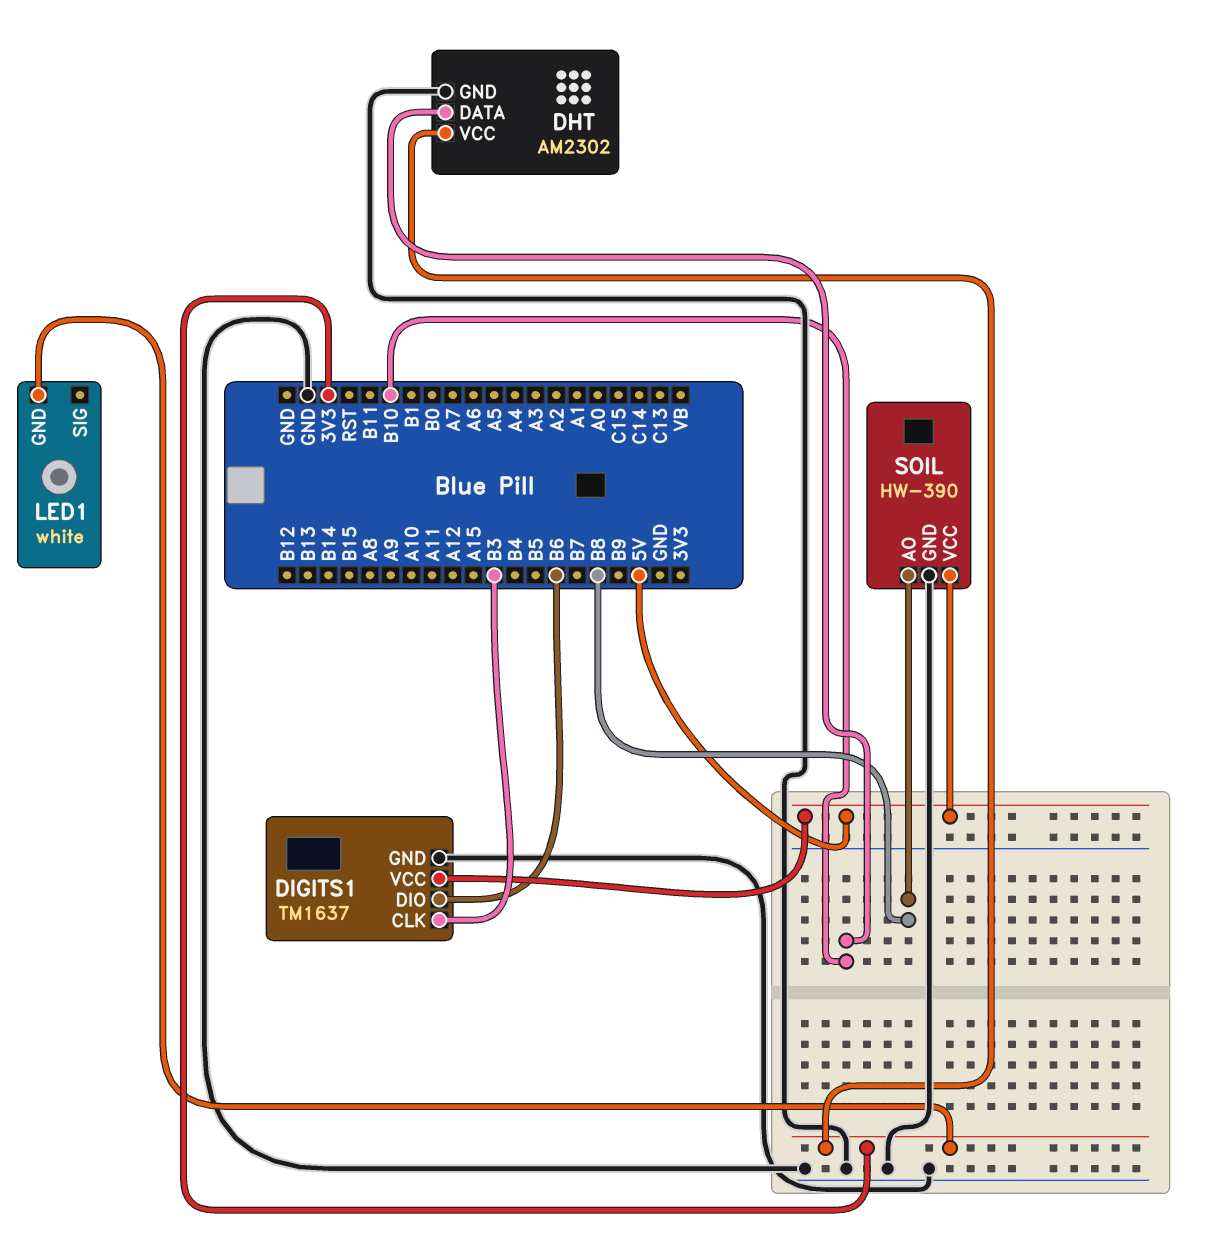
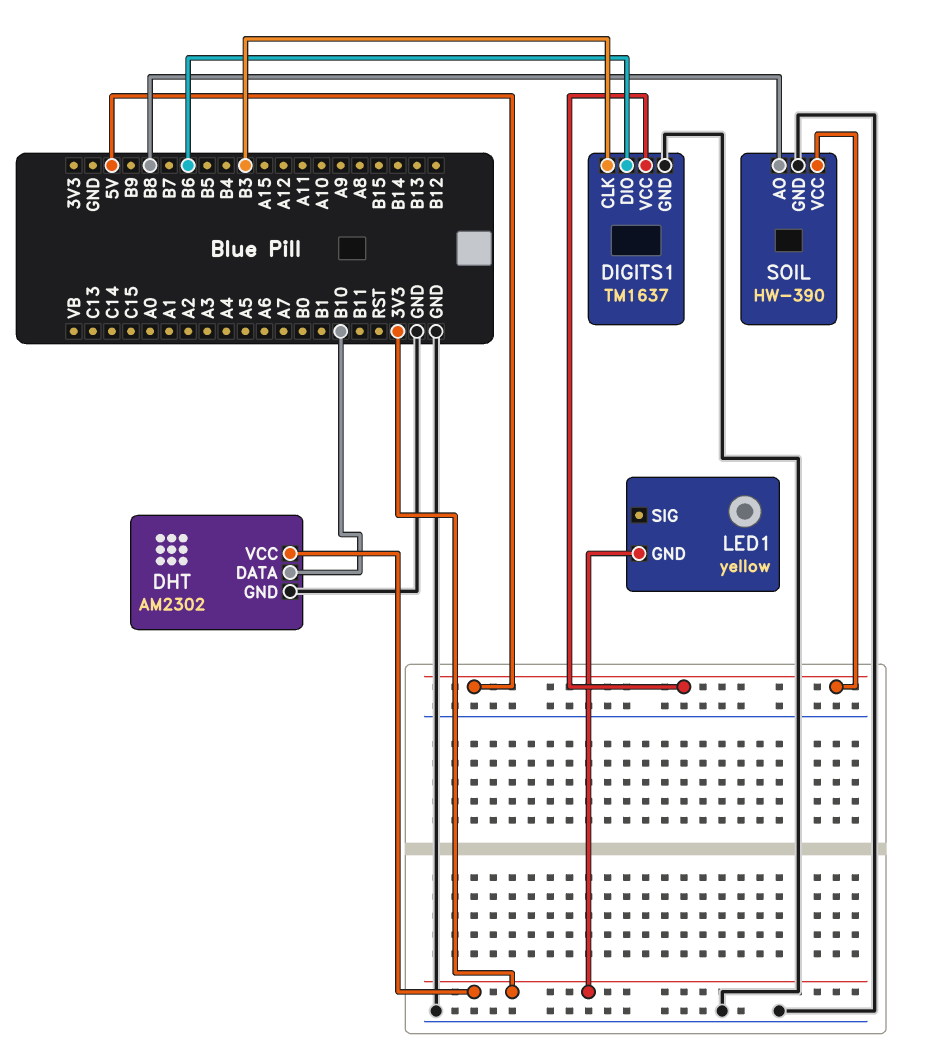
LED1: white -> yellow

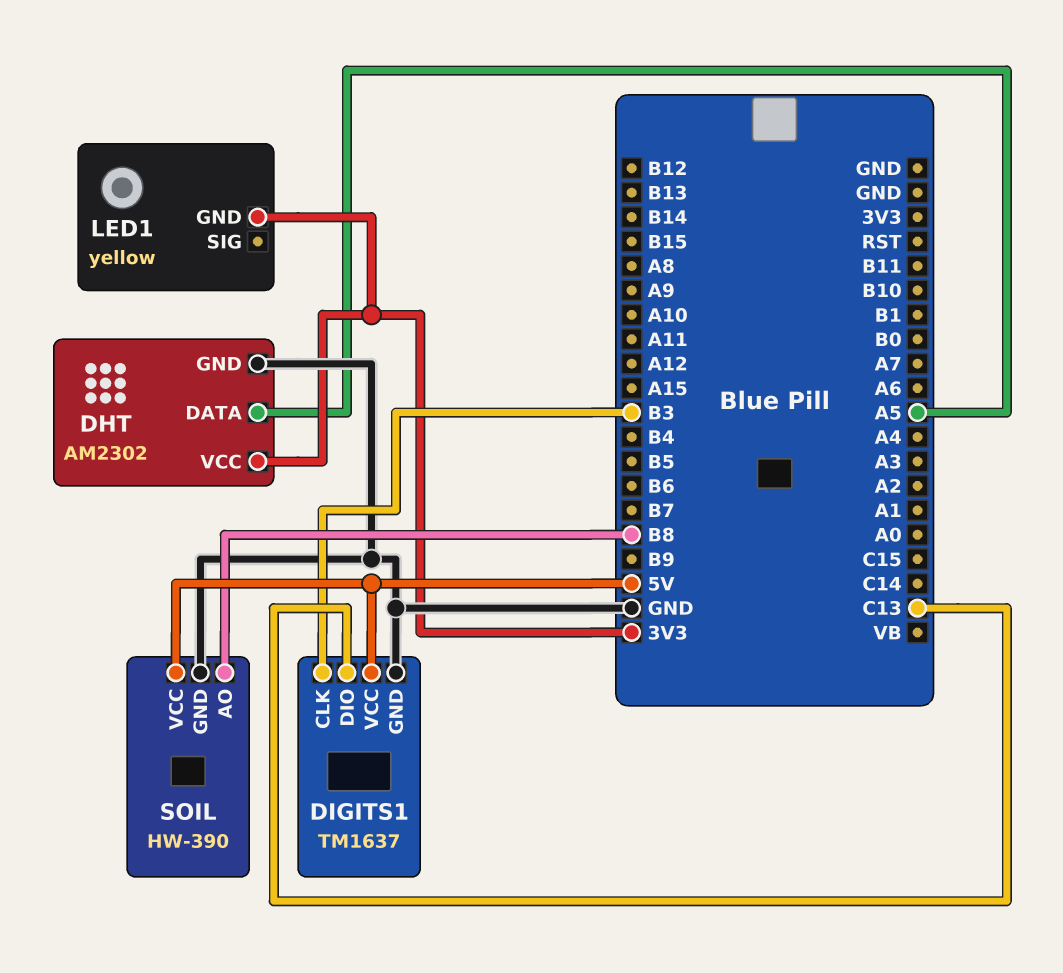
DHT pin DATA: B10 -> A5
DIGITS1 pin DIO: B6 -> C13

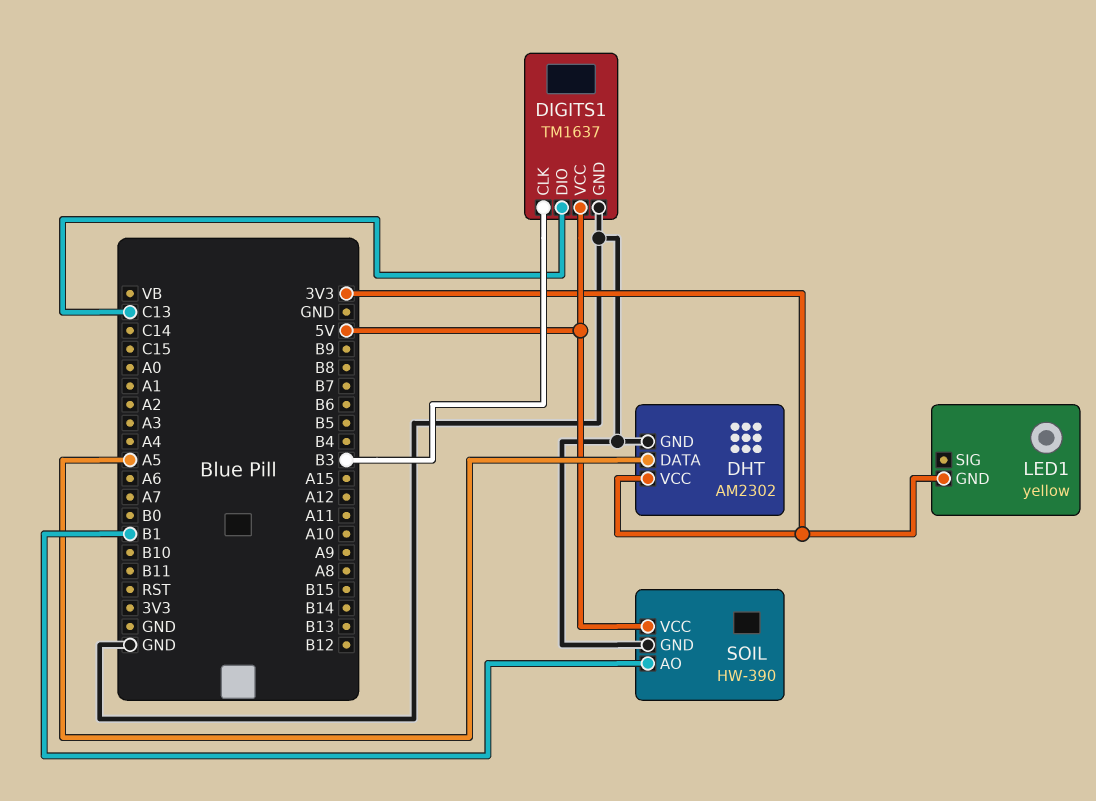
SOIL pin AO: B8 -> B1

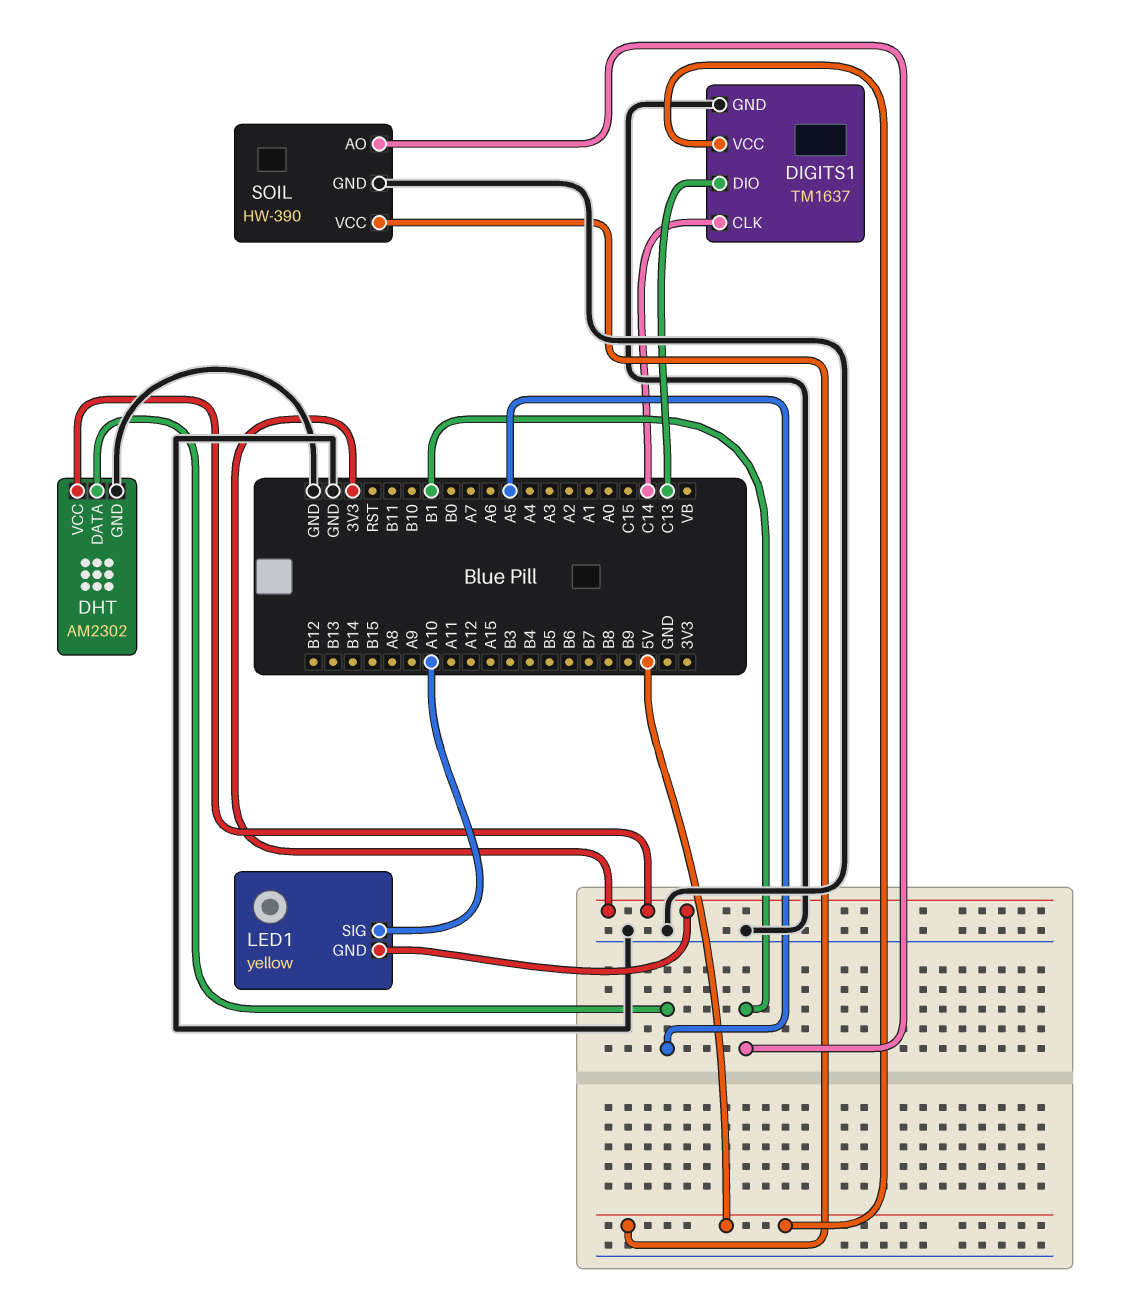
DIGITS1 pin CLK: B3 -> C14
LED1 pin SIG: none -> A10

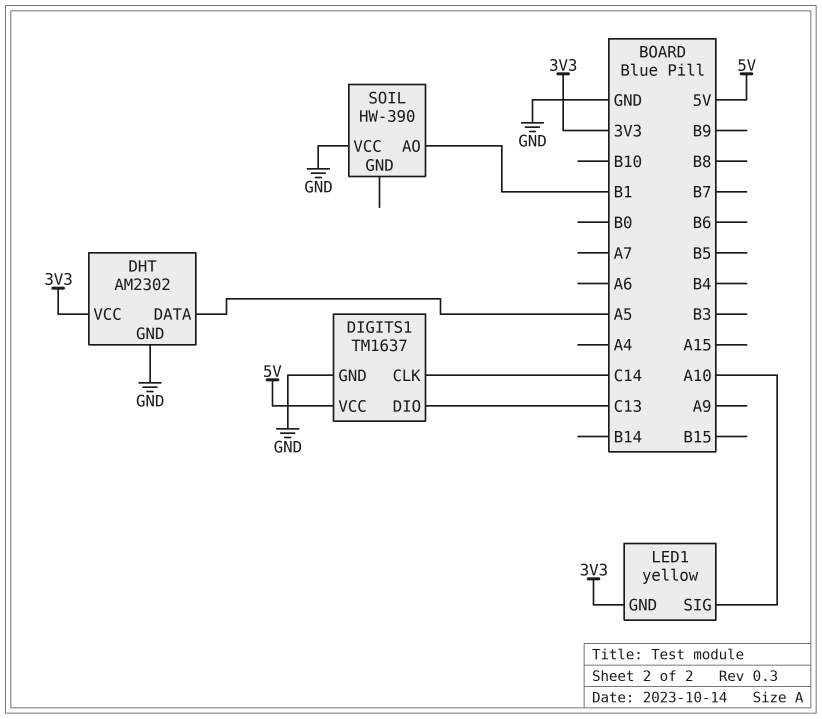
SOIL pin GND: GND -> none
SOIL pin VCC: 5V -> GND

